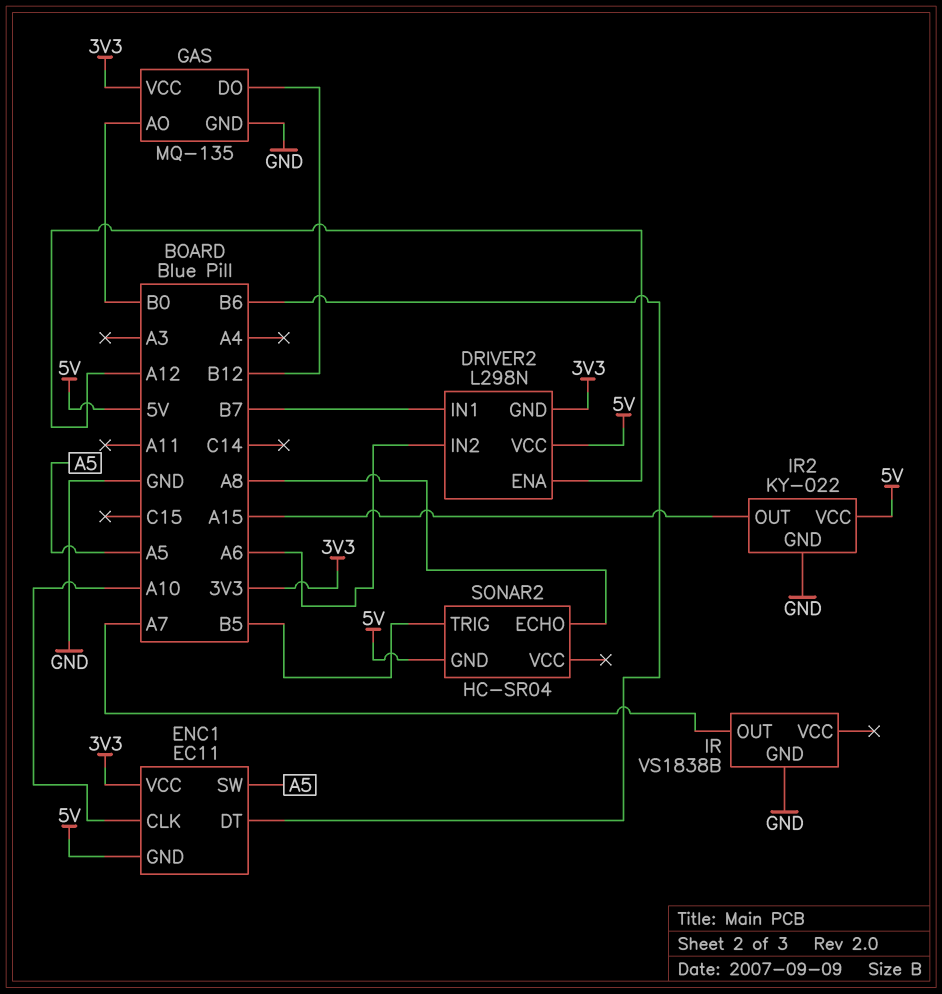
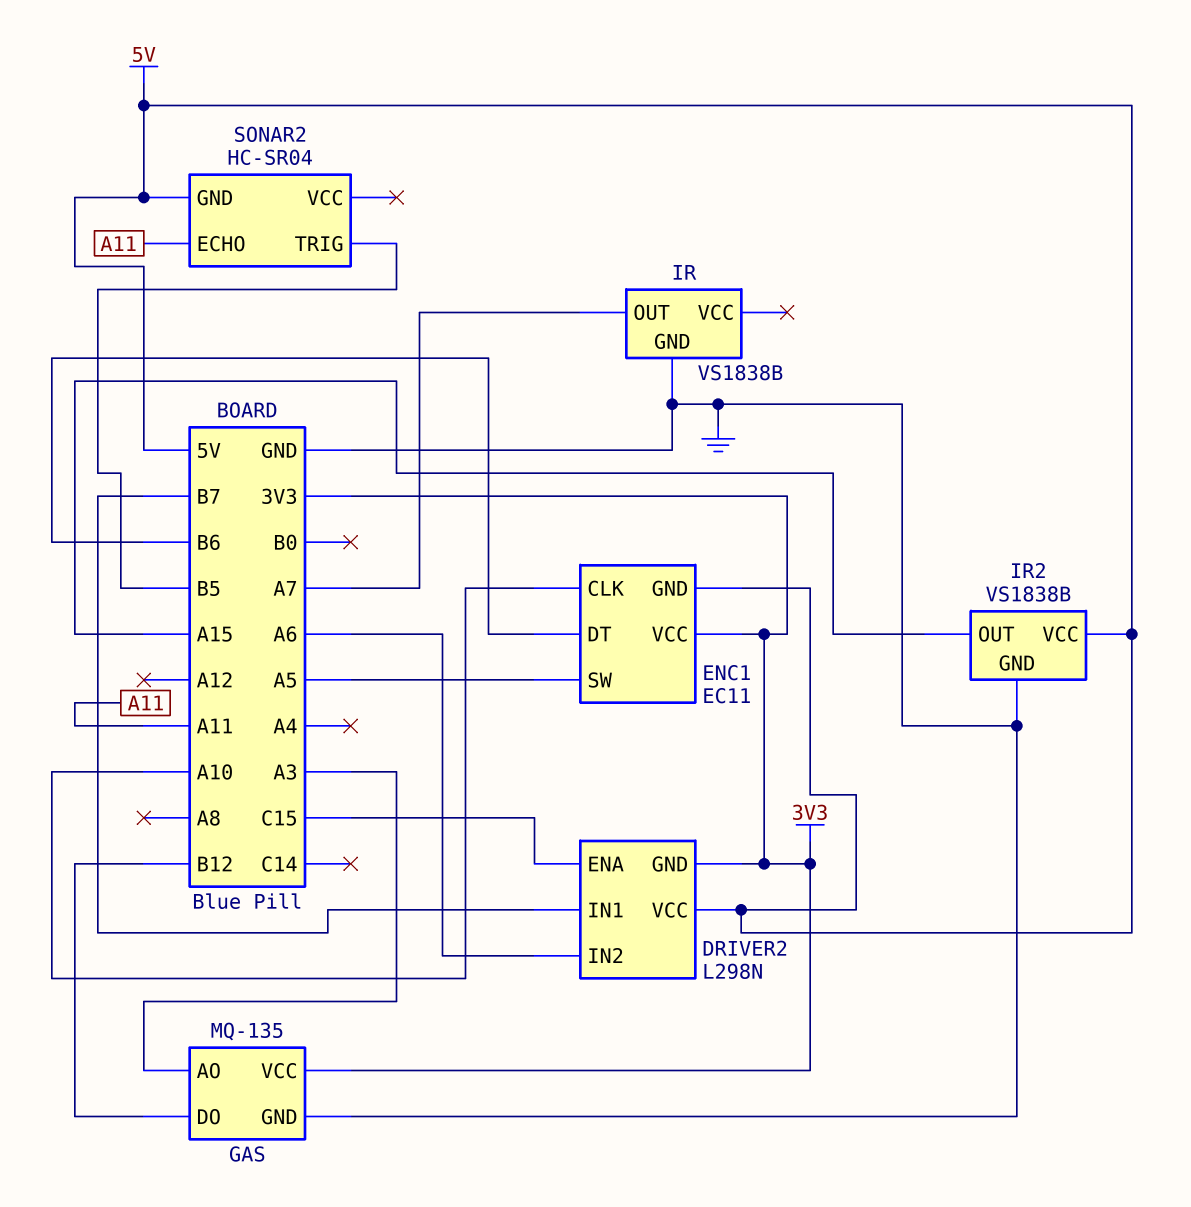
DRIVER2 pin ENA: A12 -> C15
GAS pin AO: B0 -> A3
IR2: KY-022 -> VS1838B
SONAR2 pin ECHO: A8 -> A11

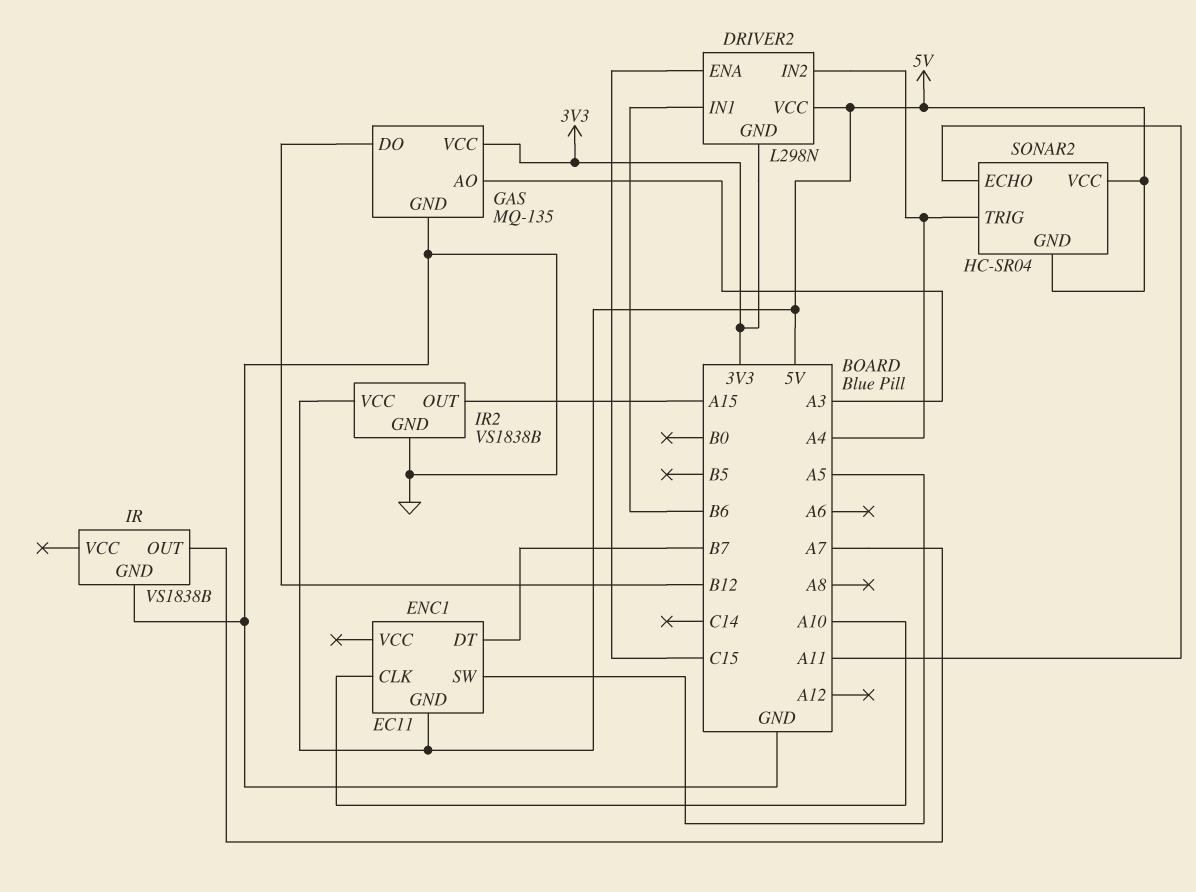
DRIVER2 pin IN1: B7 -> B6
DRIVER2 pin IN2: A6 -> A4
ENC1 pin DT: B6 -> B7
ENC1 pin VCC: 3V3 -> none
SONAR2 pin TRIG: B5 -> A4
SONAR2 pin VCC: none -> 5V

